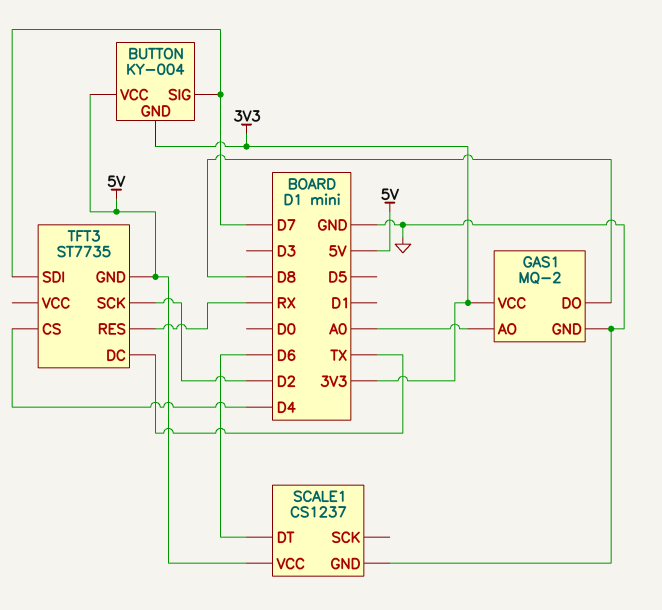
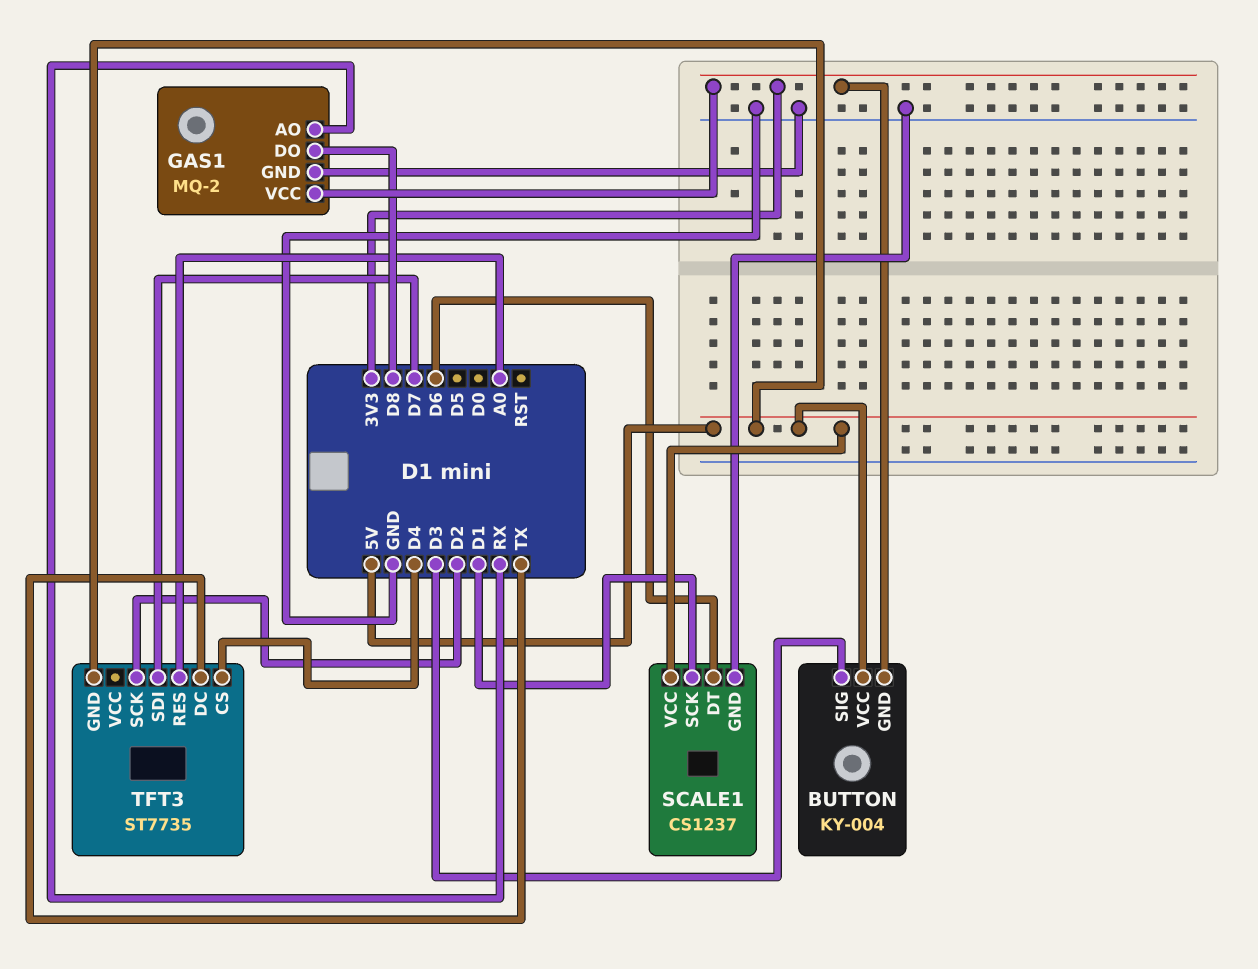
BUTTON pin SIG: D7 -> D3
GAS1 pin AO: A0 -> RX
SCALE1 pin SCK: none -> D1
TFT3 pin RES: RX -> A0

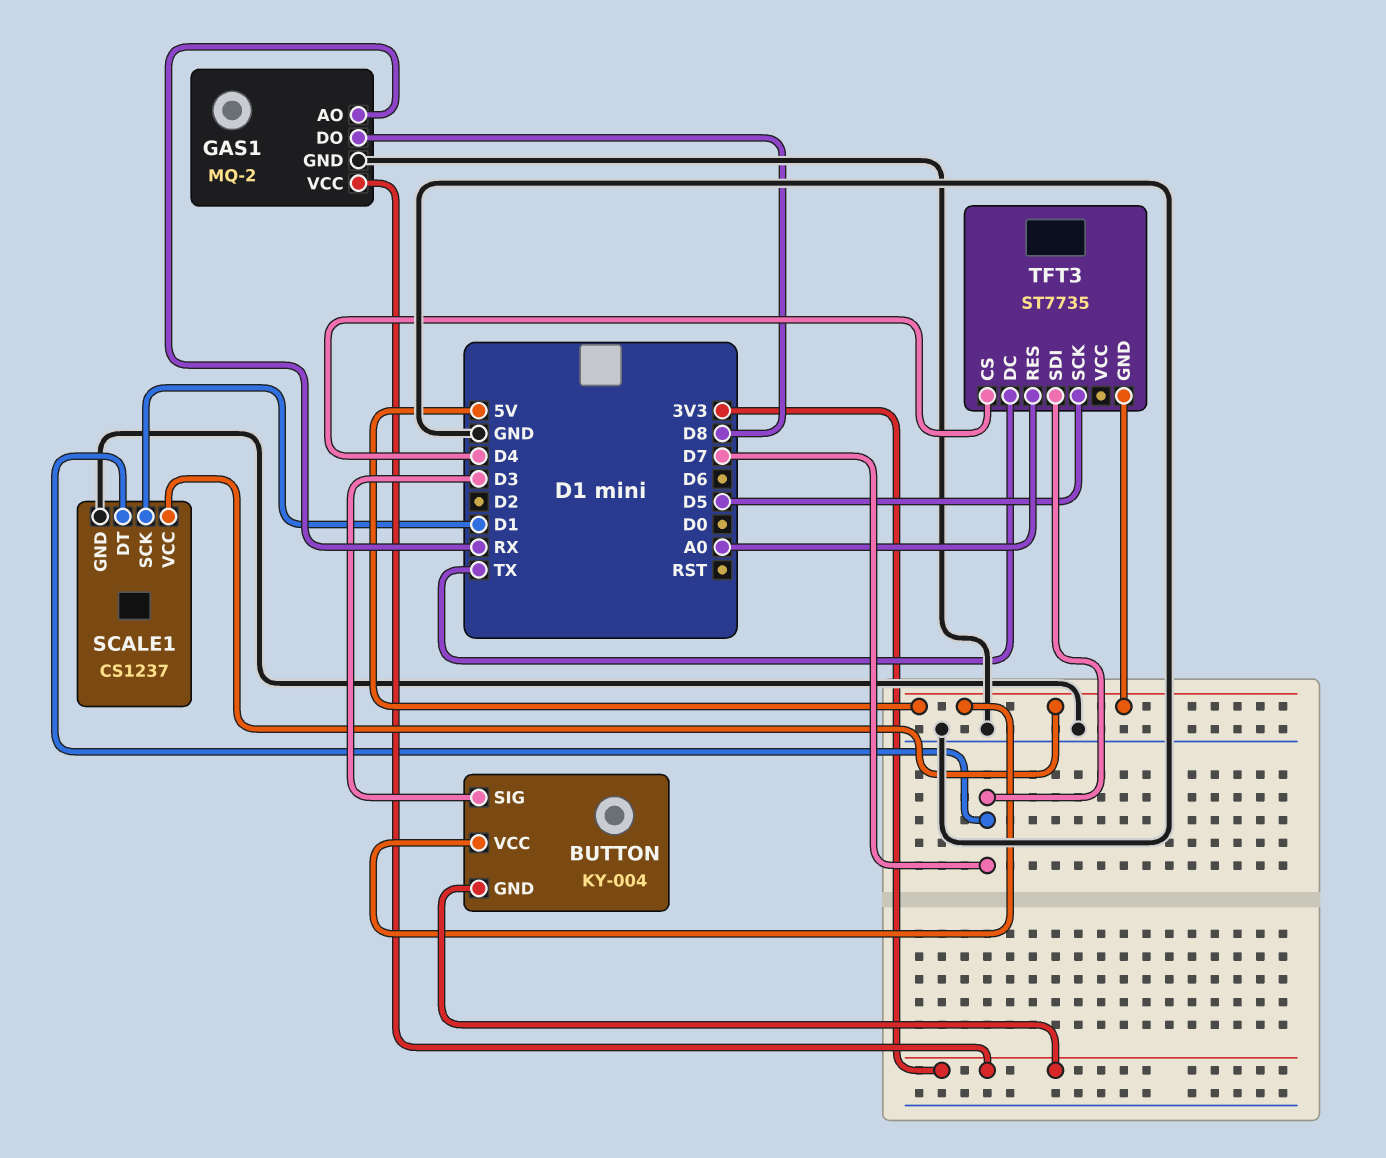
SCALE1 pin DT: D6 -> D7
TFT3 pin SCK: D2 -> D5

